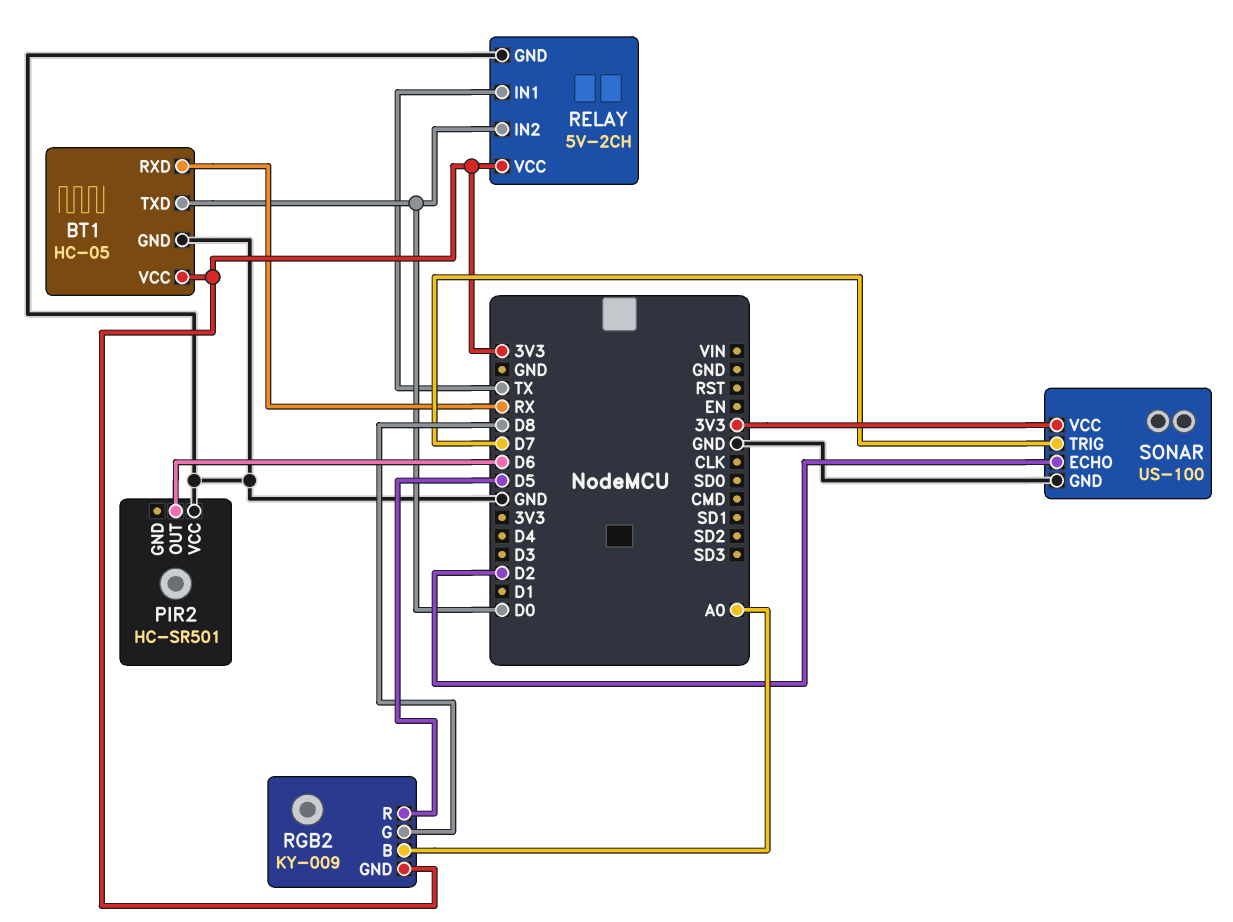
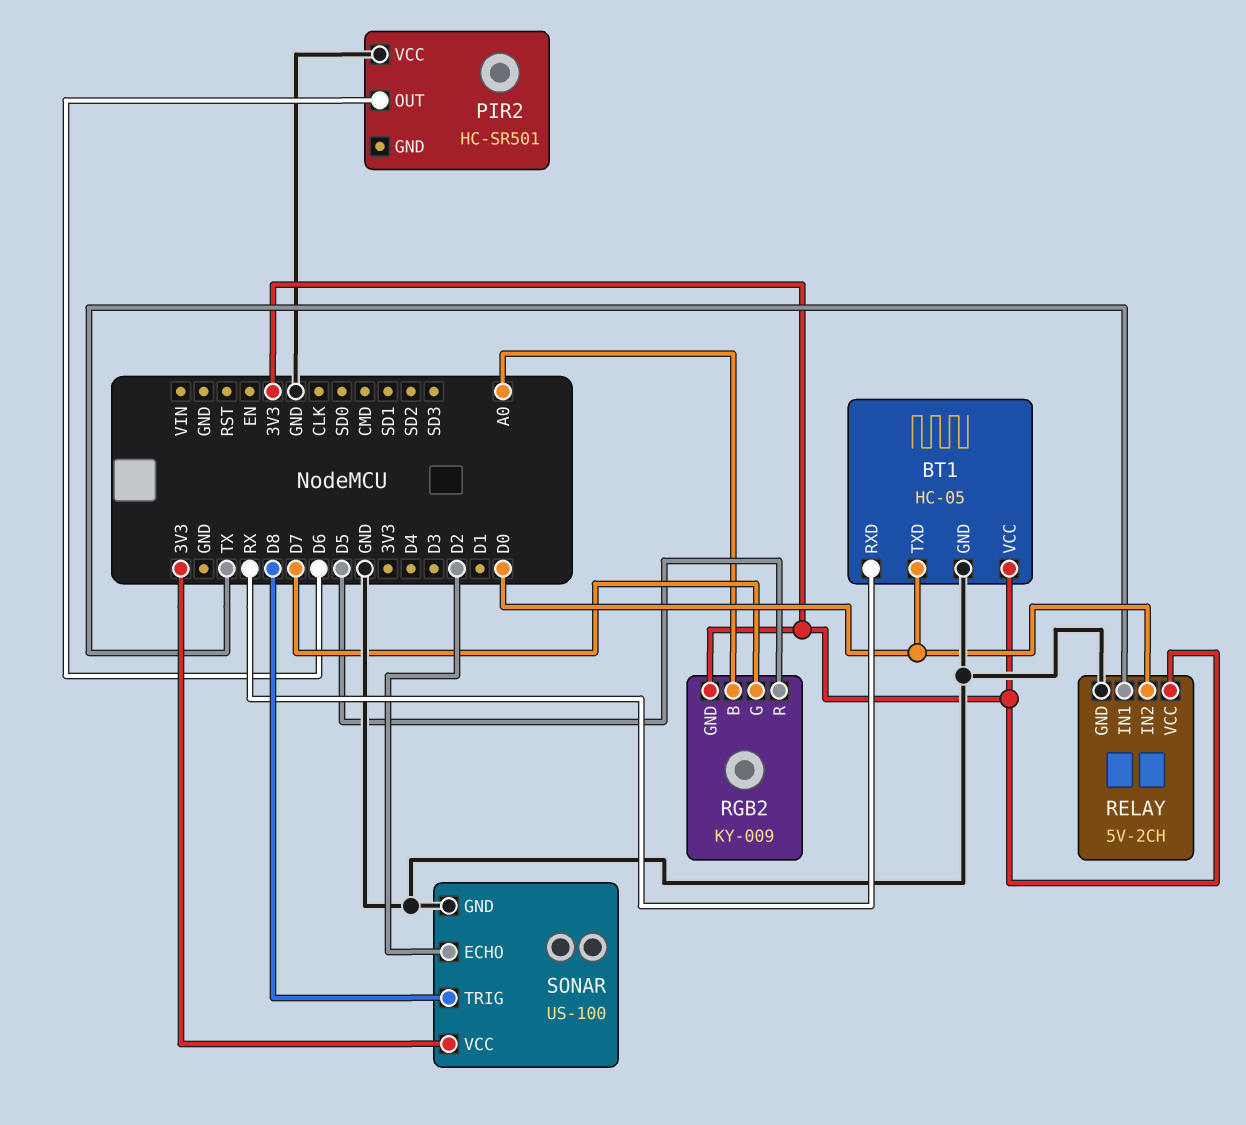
RGB2 pin G: D8 -> D7
SONAR pin TRIG: D7 -> D8

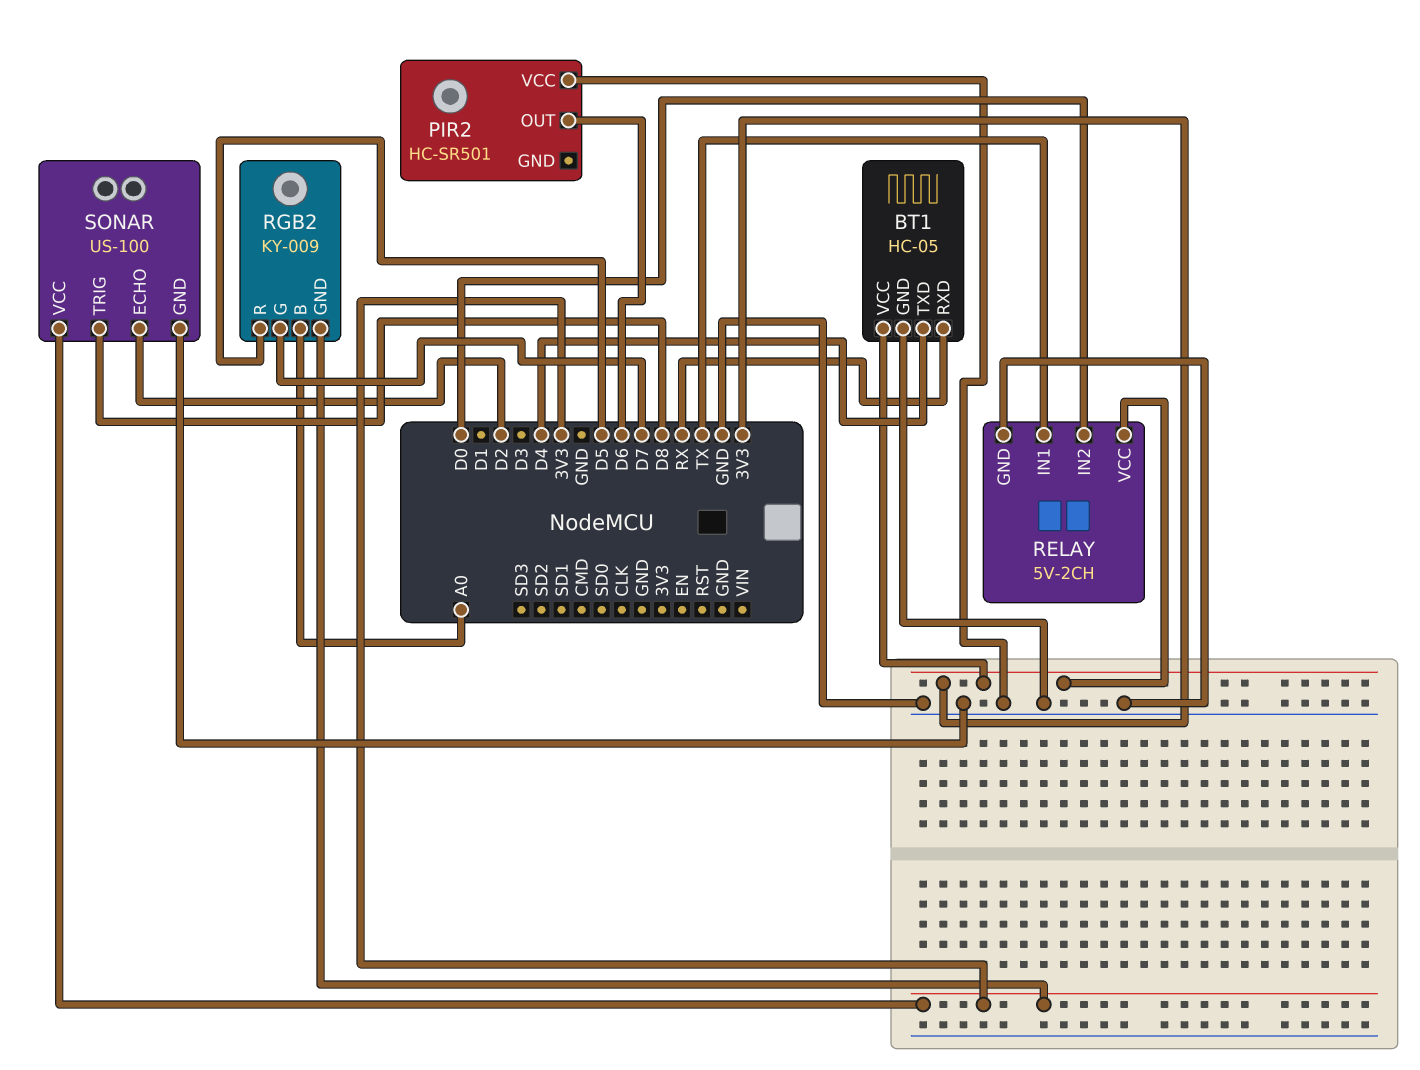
BT1 pin TXD: D0 -> D4

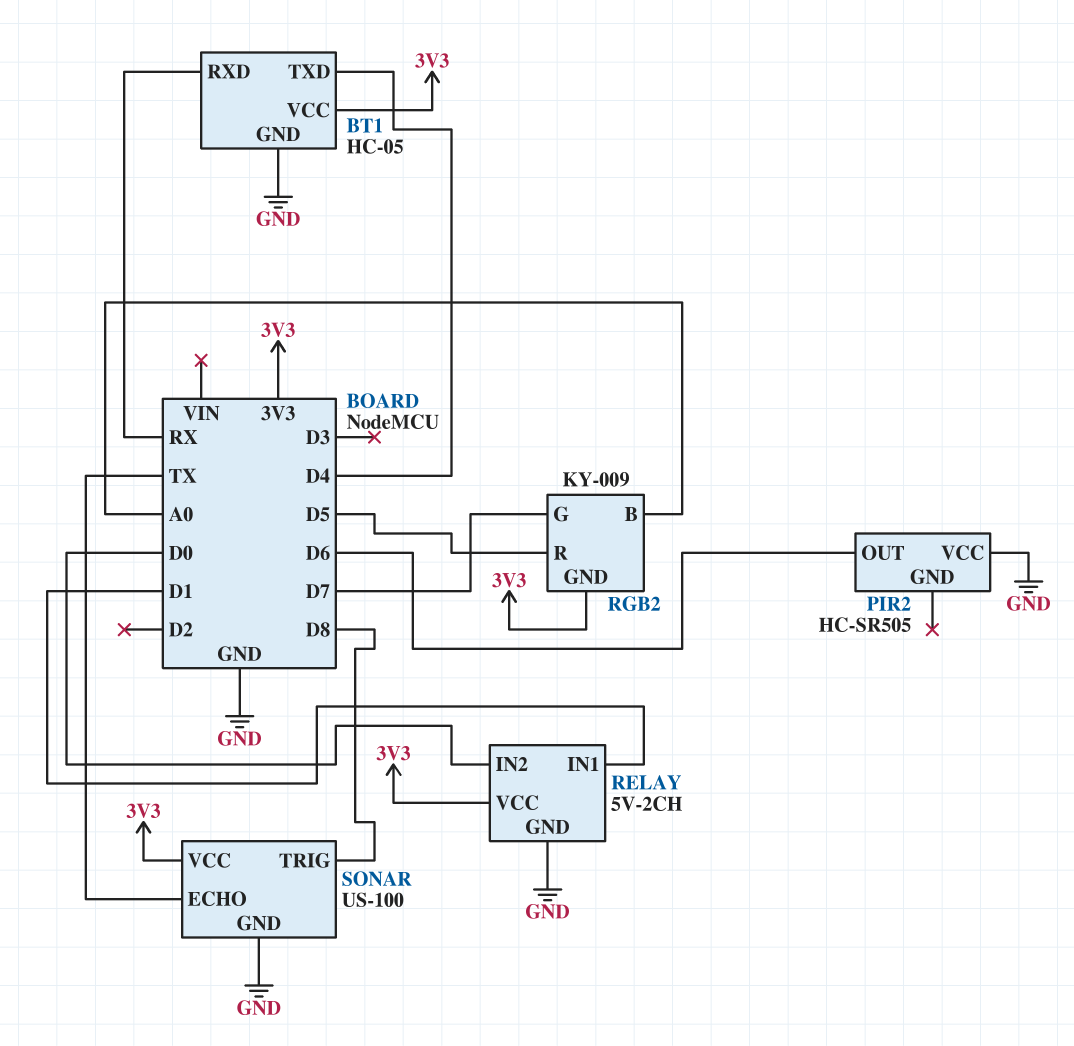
PIR2: HC-SR501 -> HC-SR505
RELAY pin IN1: TX -> D1
SONAR pin ECHO: D2 -> TX

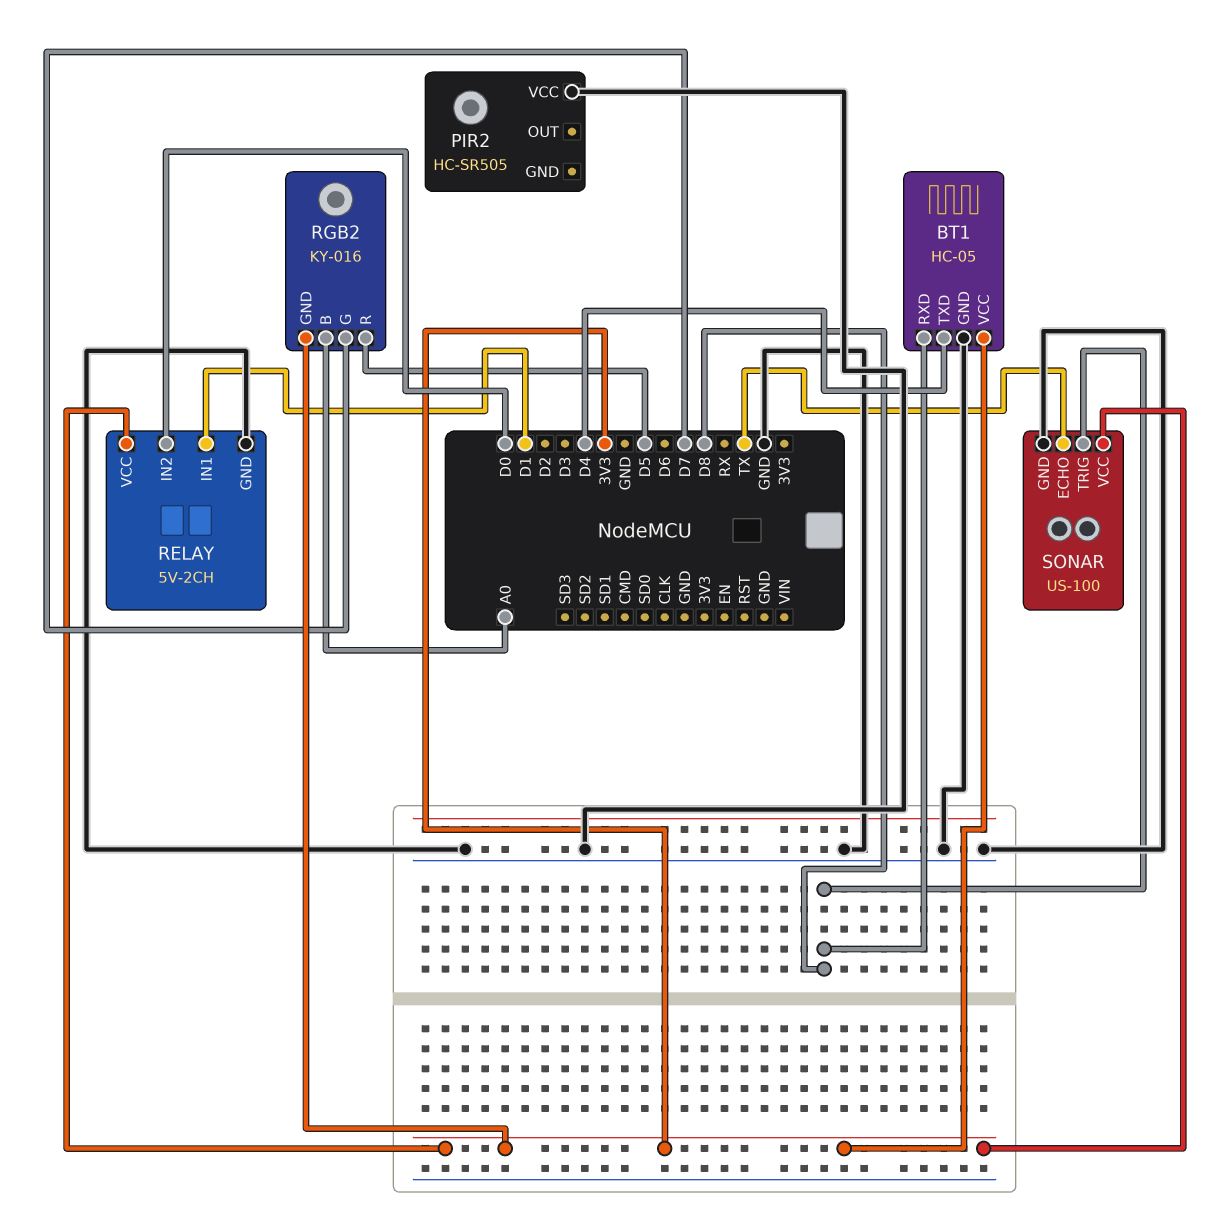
BT1 pin RXD: RX -> D8
PIR2 pin OUT: D6 -> none
RGB2: KY-009 -> KY-016

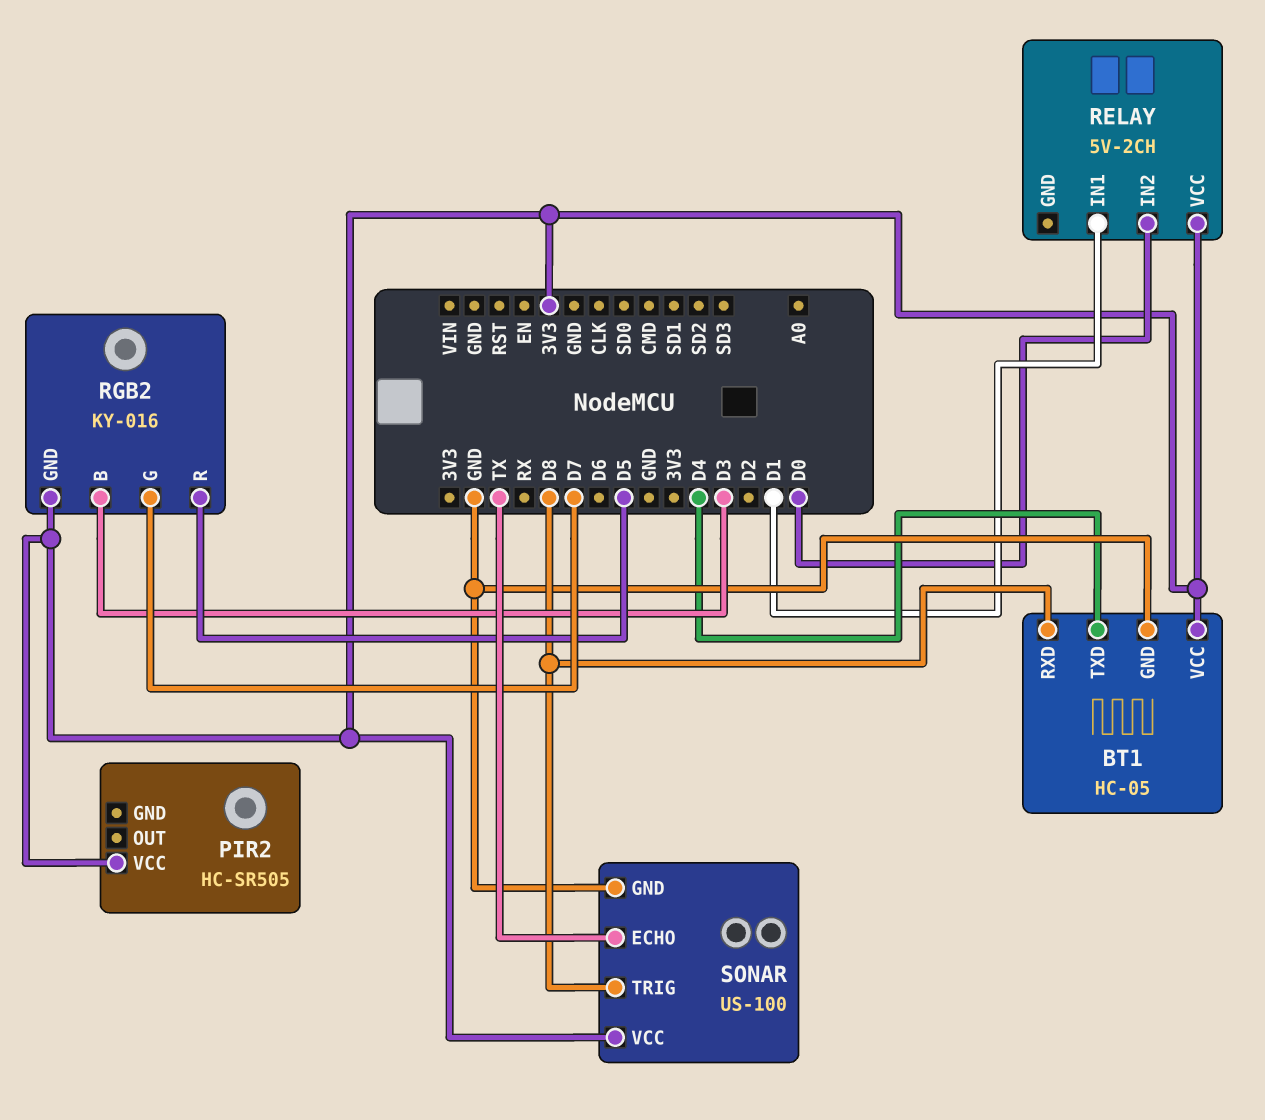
PIR2 pin VCC: GND -> 3V3
RELAY pin GND: GND -> none
RGB2 pin B: A0 -> D3

